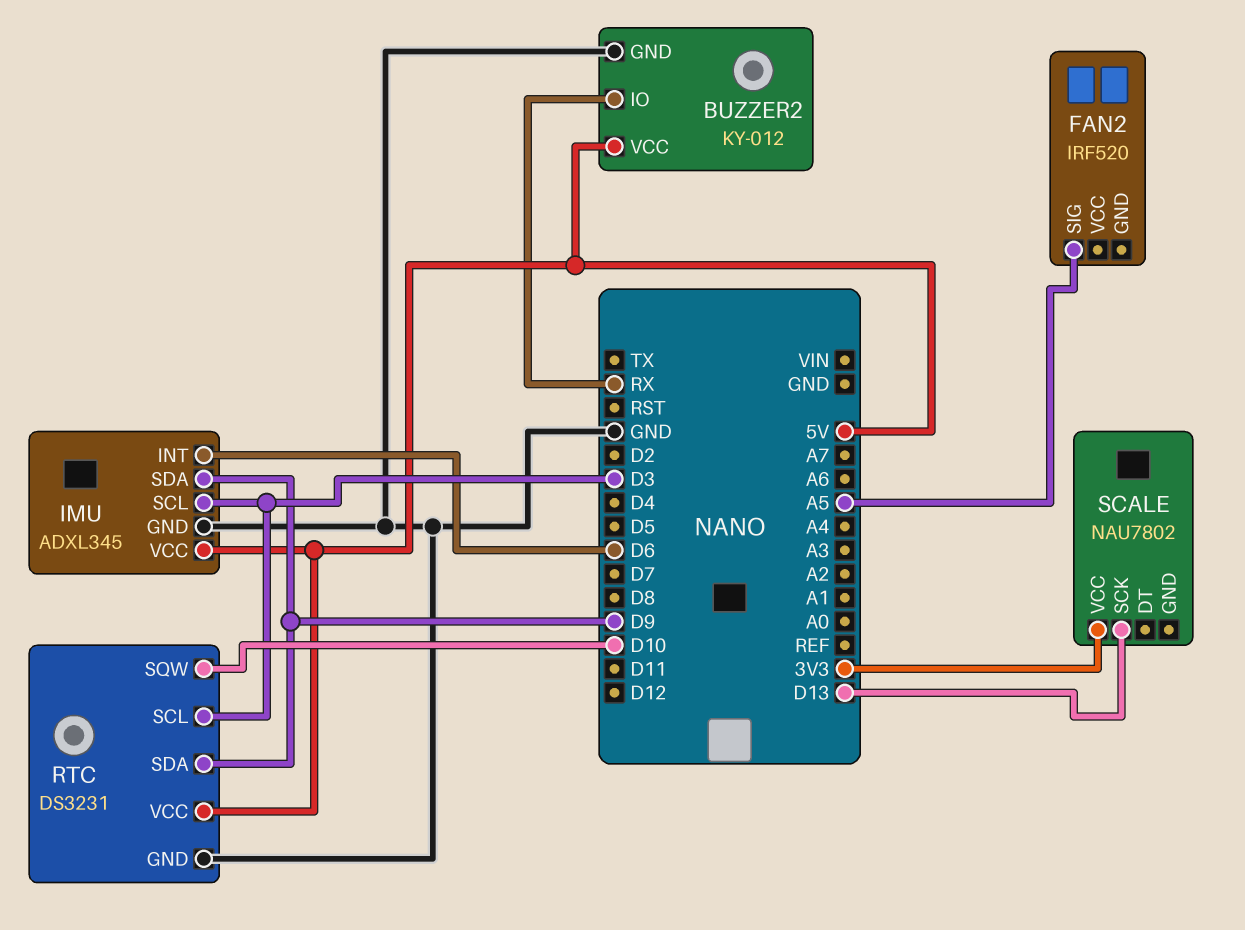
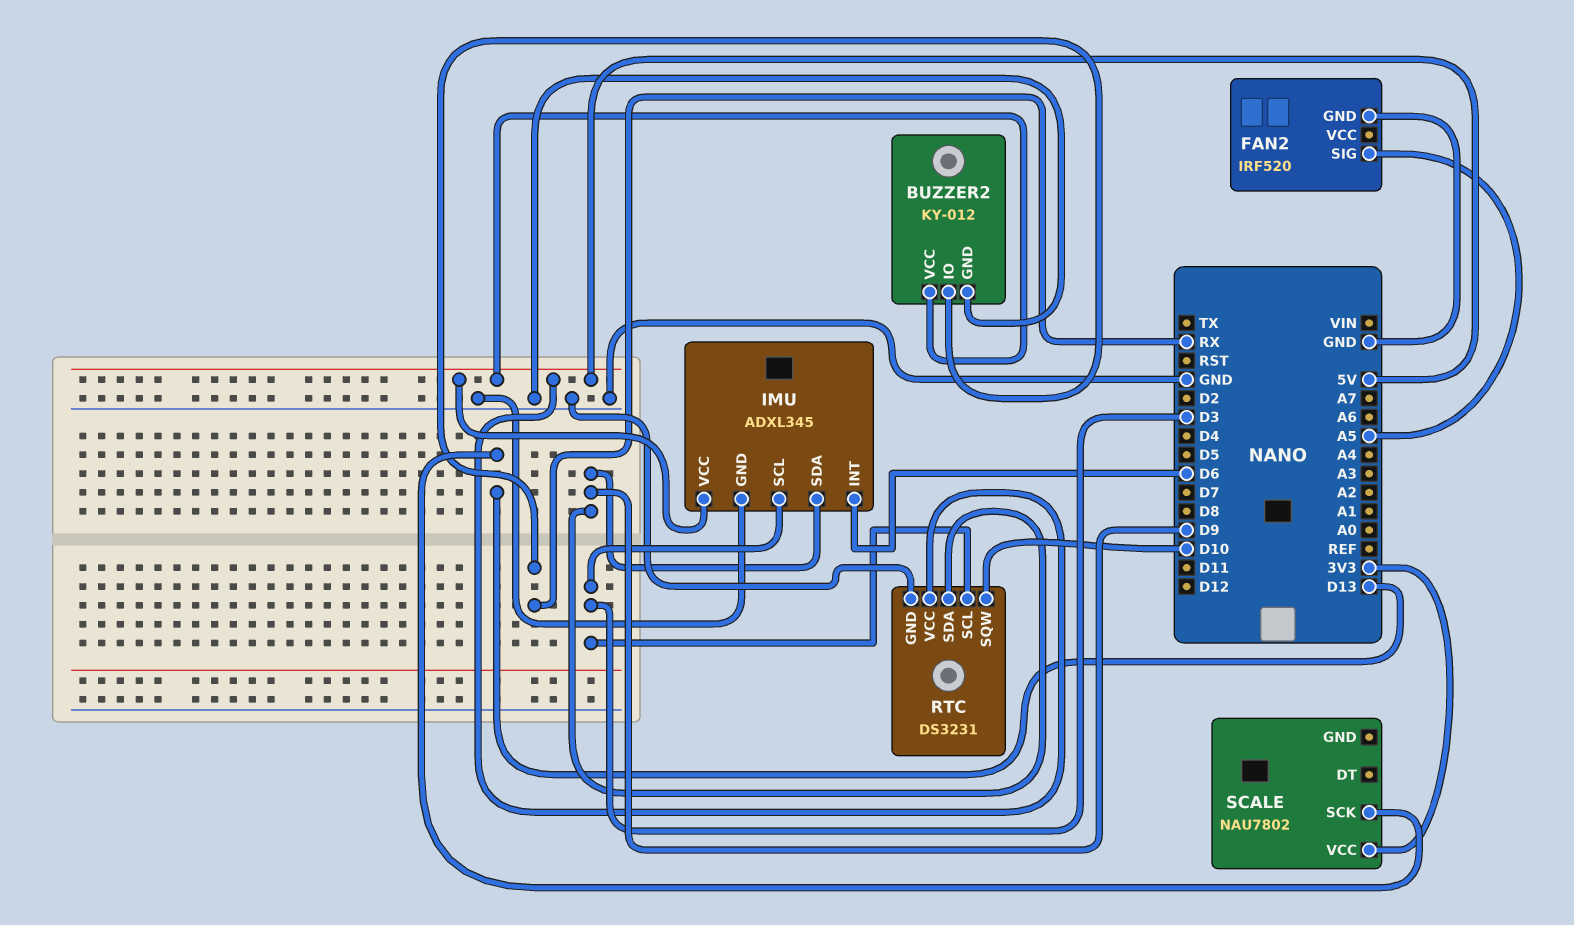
FAN2 pin GND: none -> GND

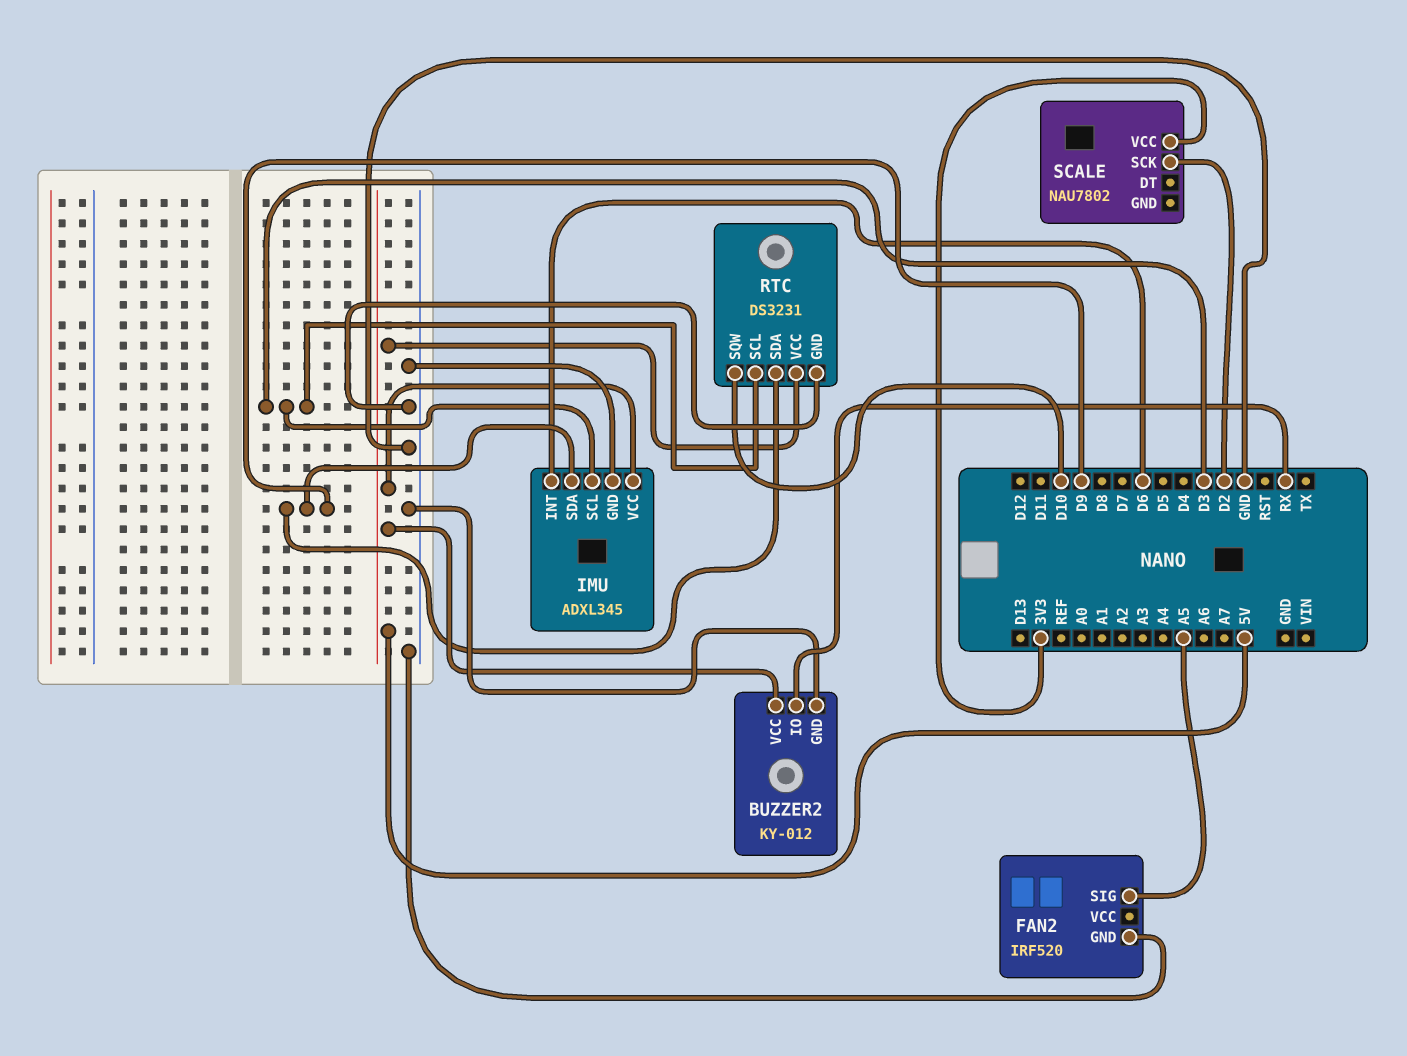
SCALE pin SCK: D13 -> D2

